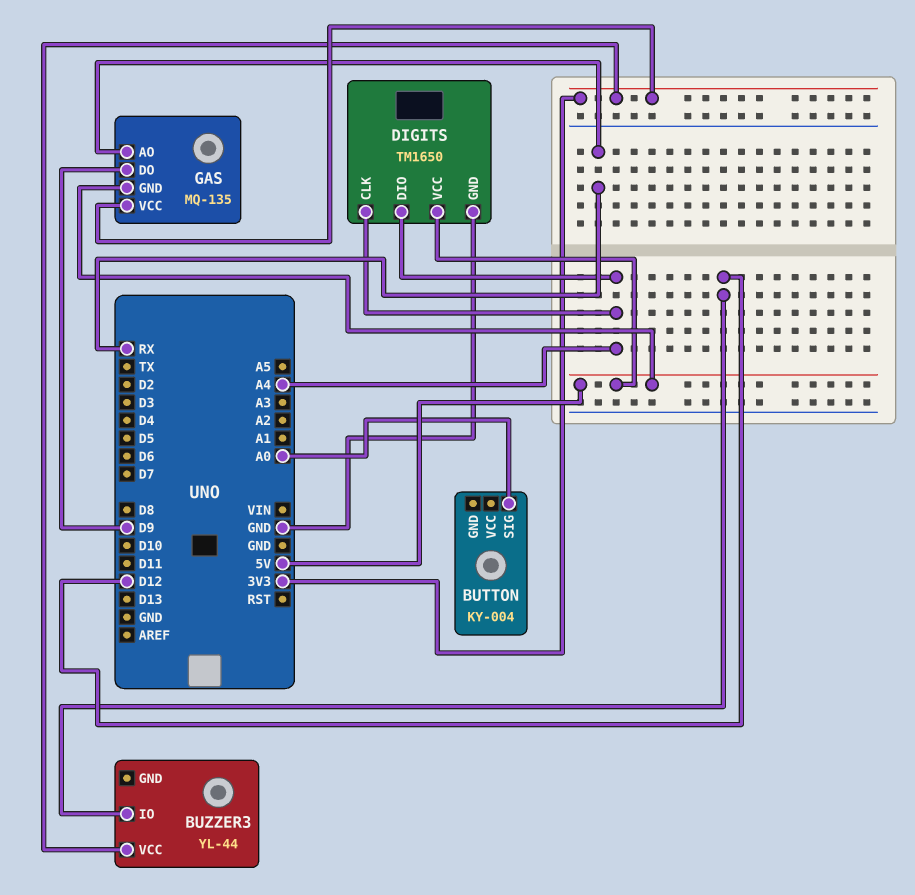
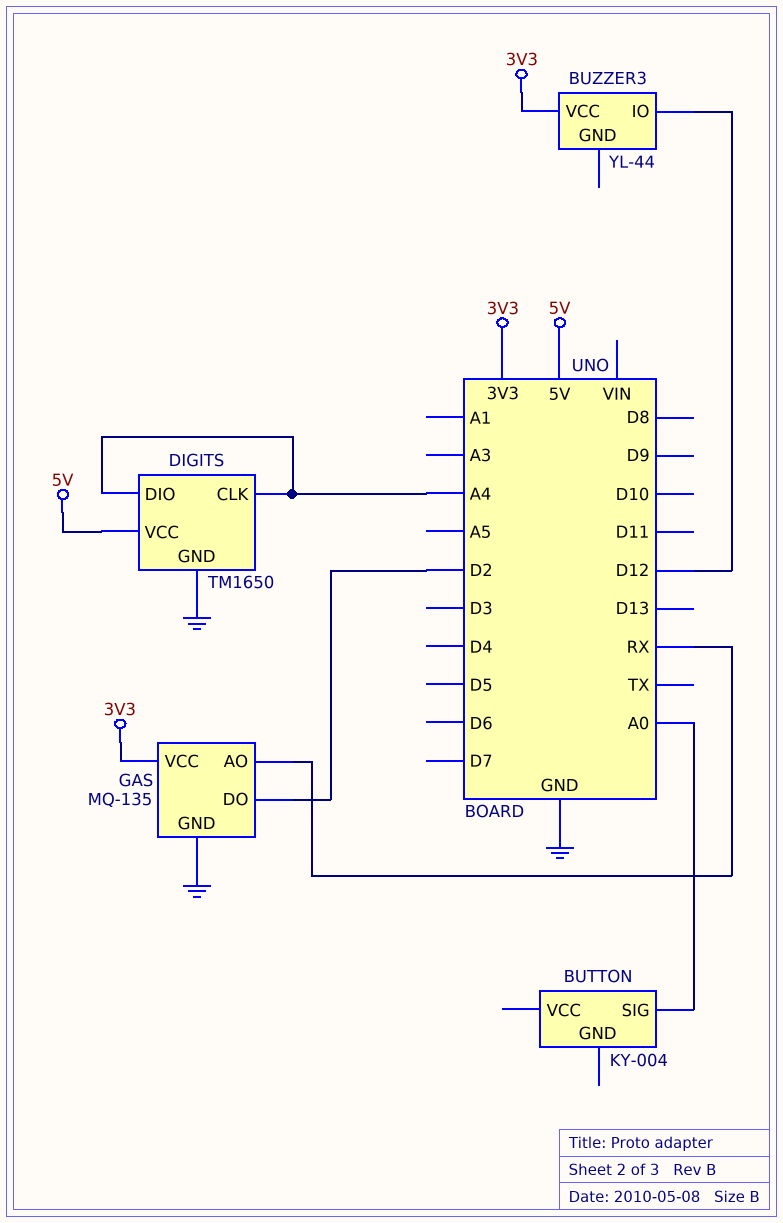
GAS pin DO: D9 -> D2
GAS pin GND: 5V -> GND

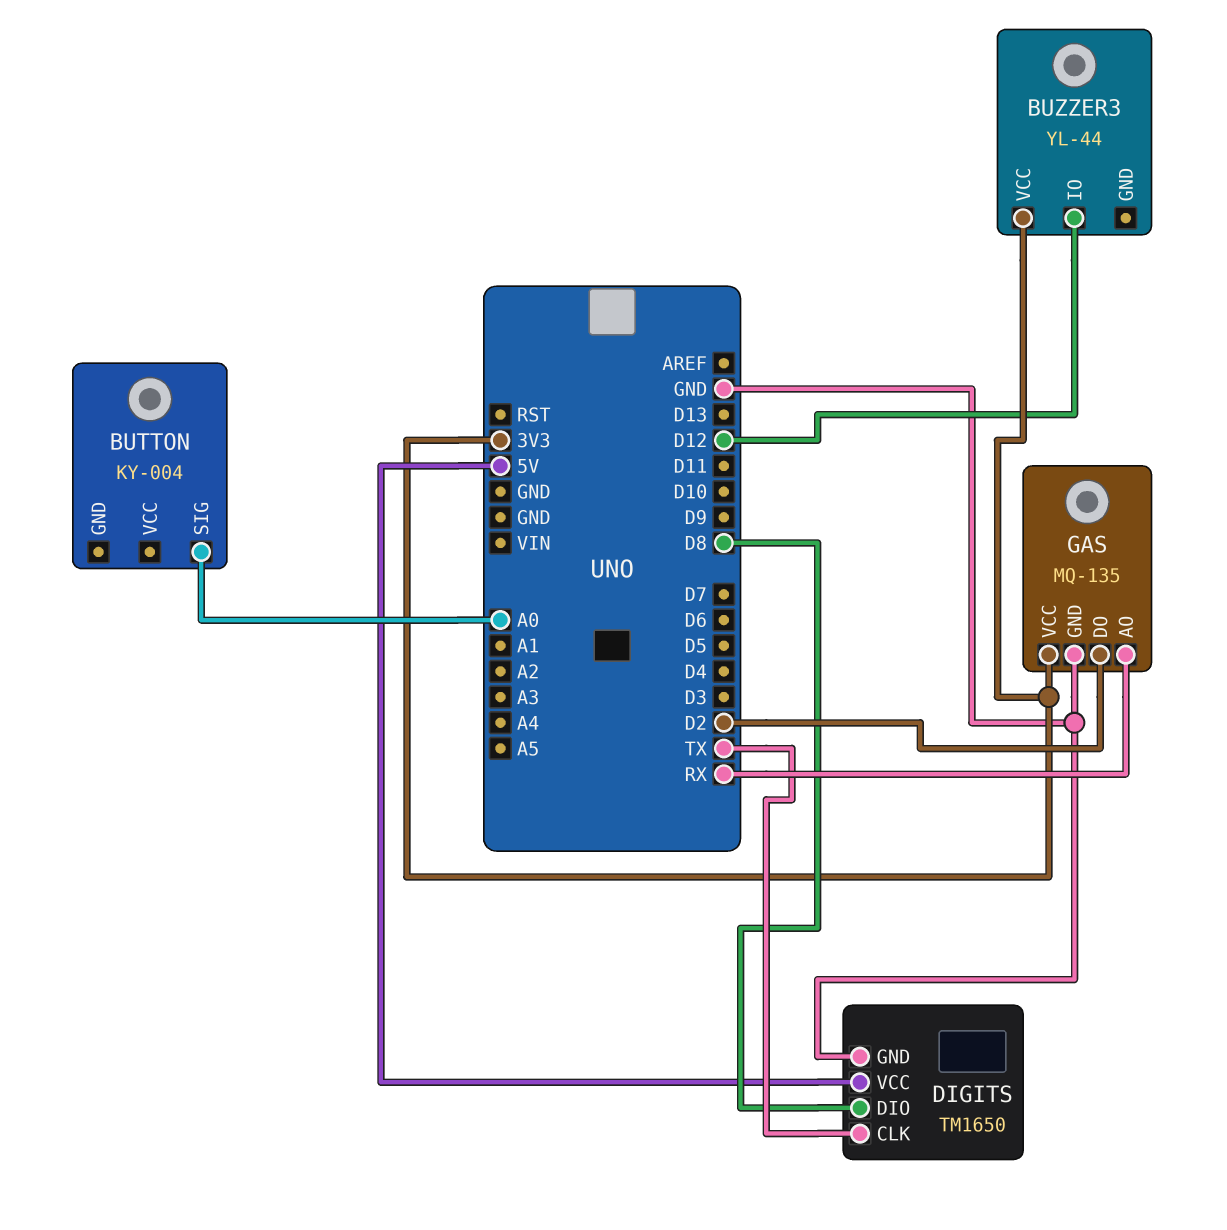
DIGITS pin CLK: A4 -> TX
DIGITS pin DIO: A4 -> D8

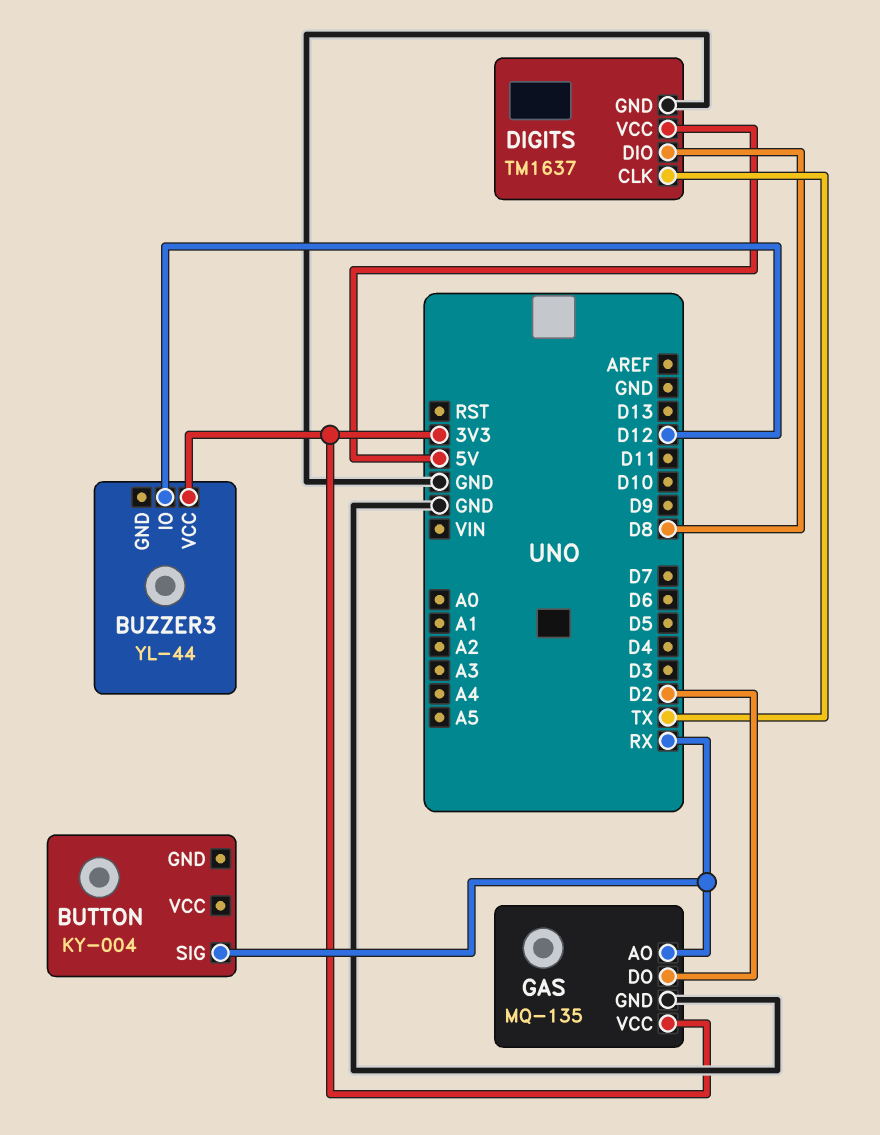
BUTTON pin SIG: A0 -> RX
DIGITS: TM1650 -> TM1637

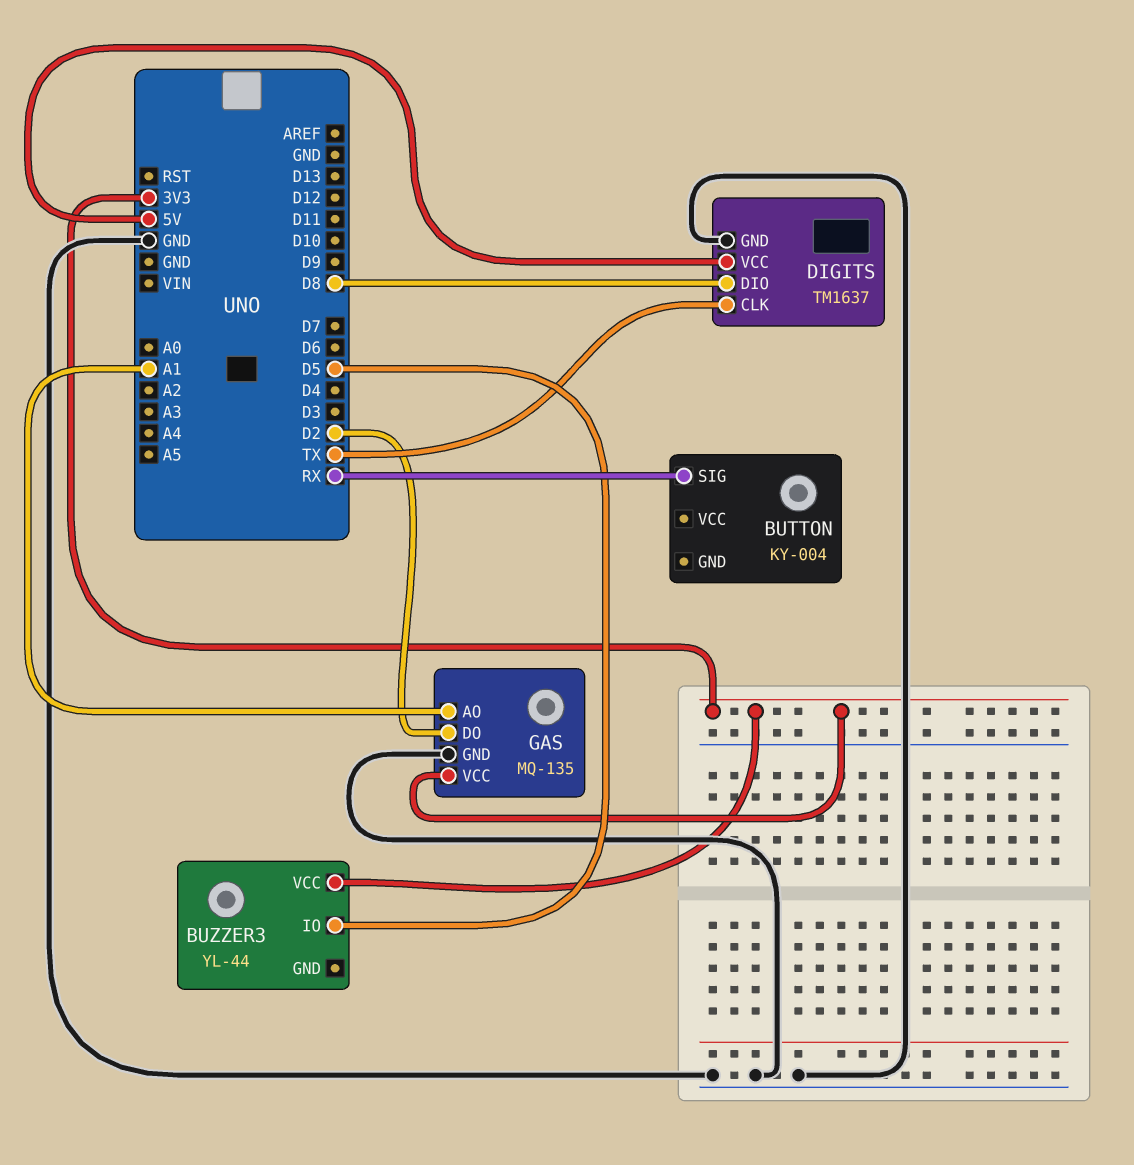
BUZZER3 pin IO: D12 -> D5
GAS pin AO: RX -> A1

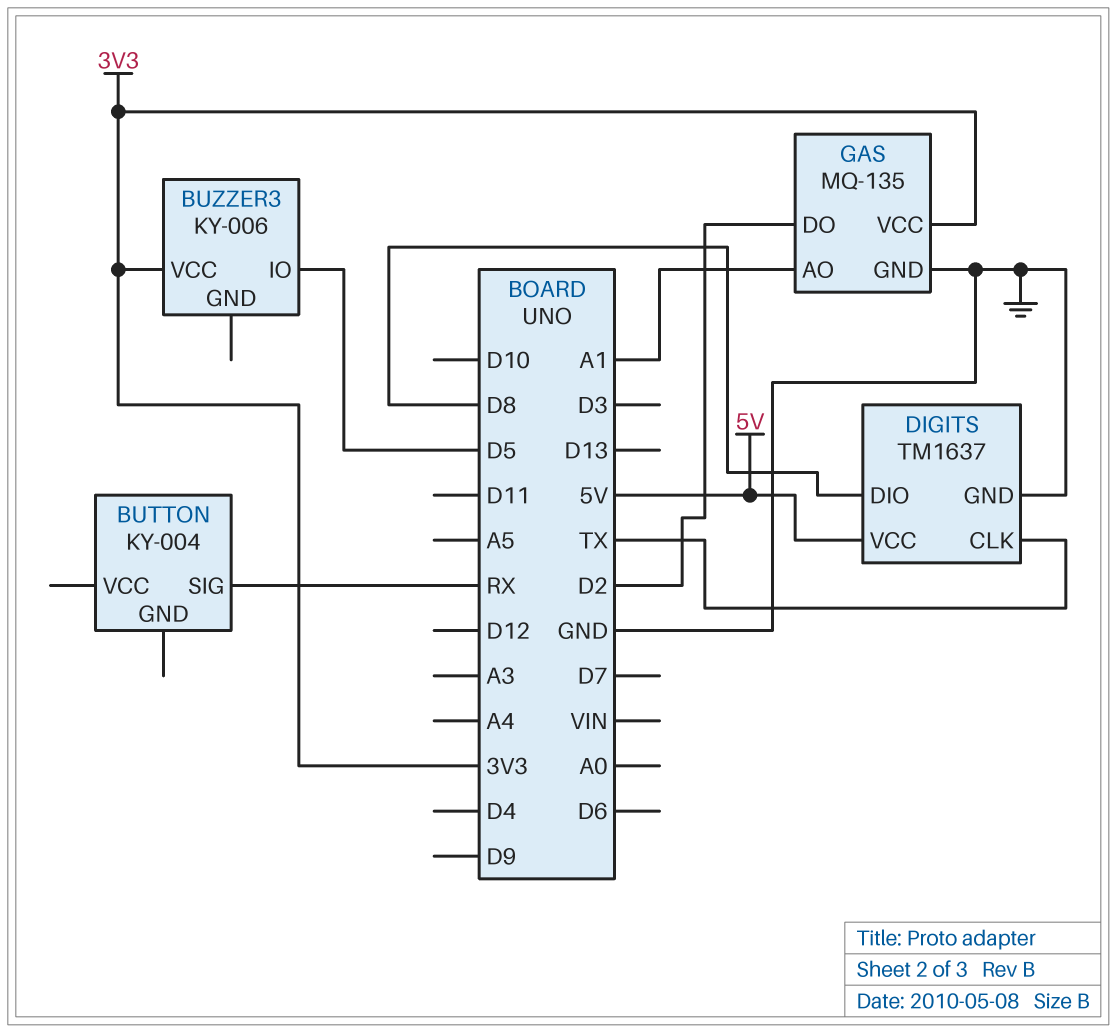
BUZZER3: YL-44 -> KY-006

